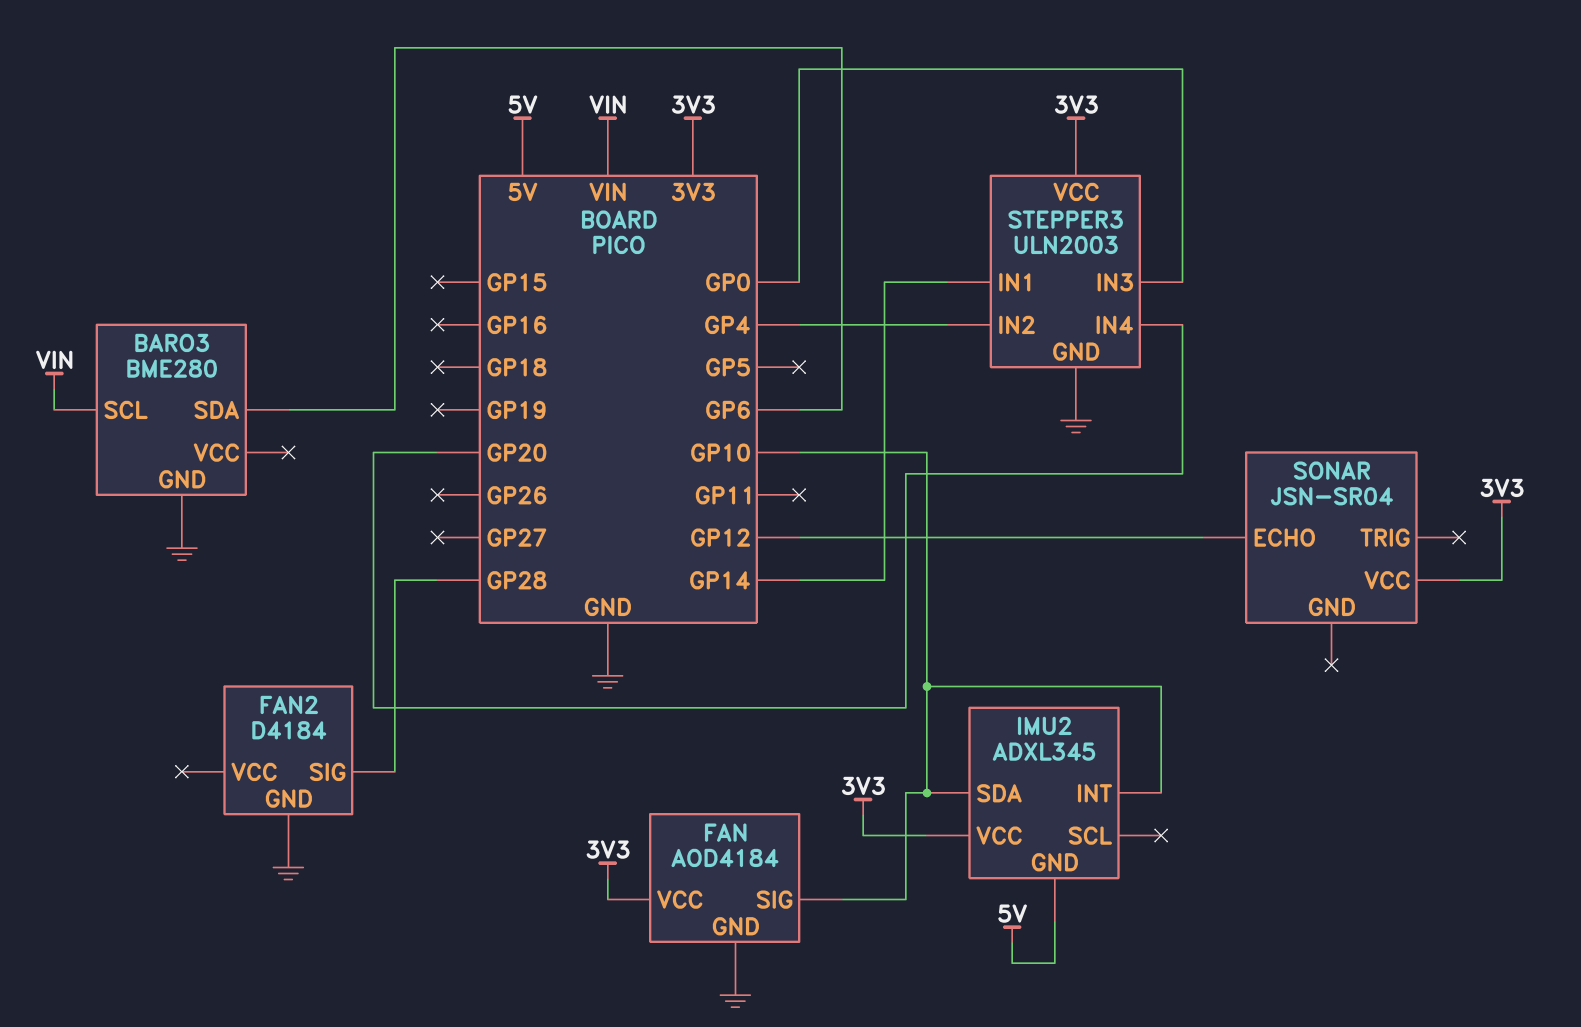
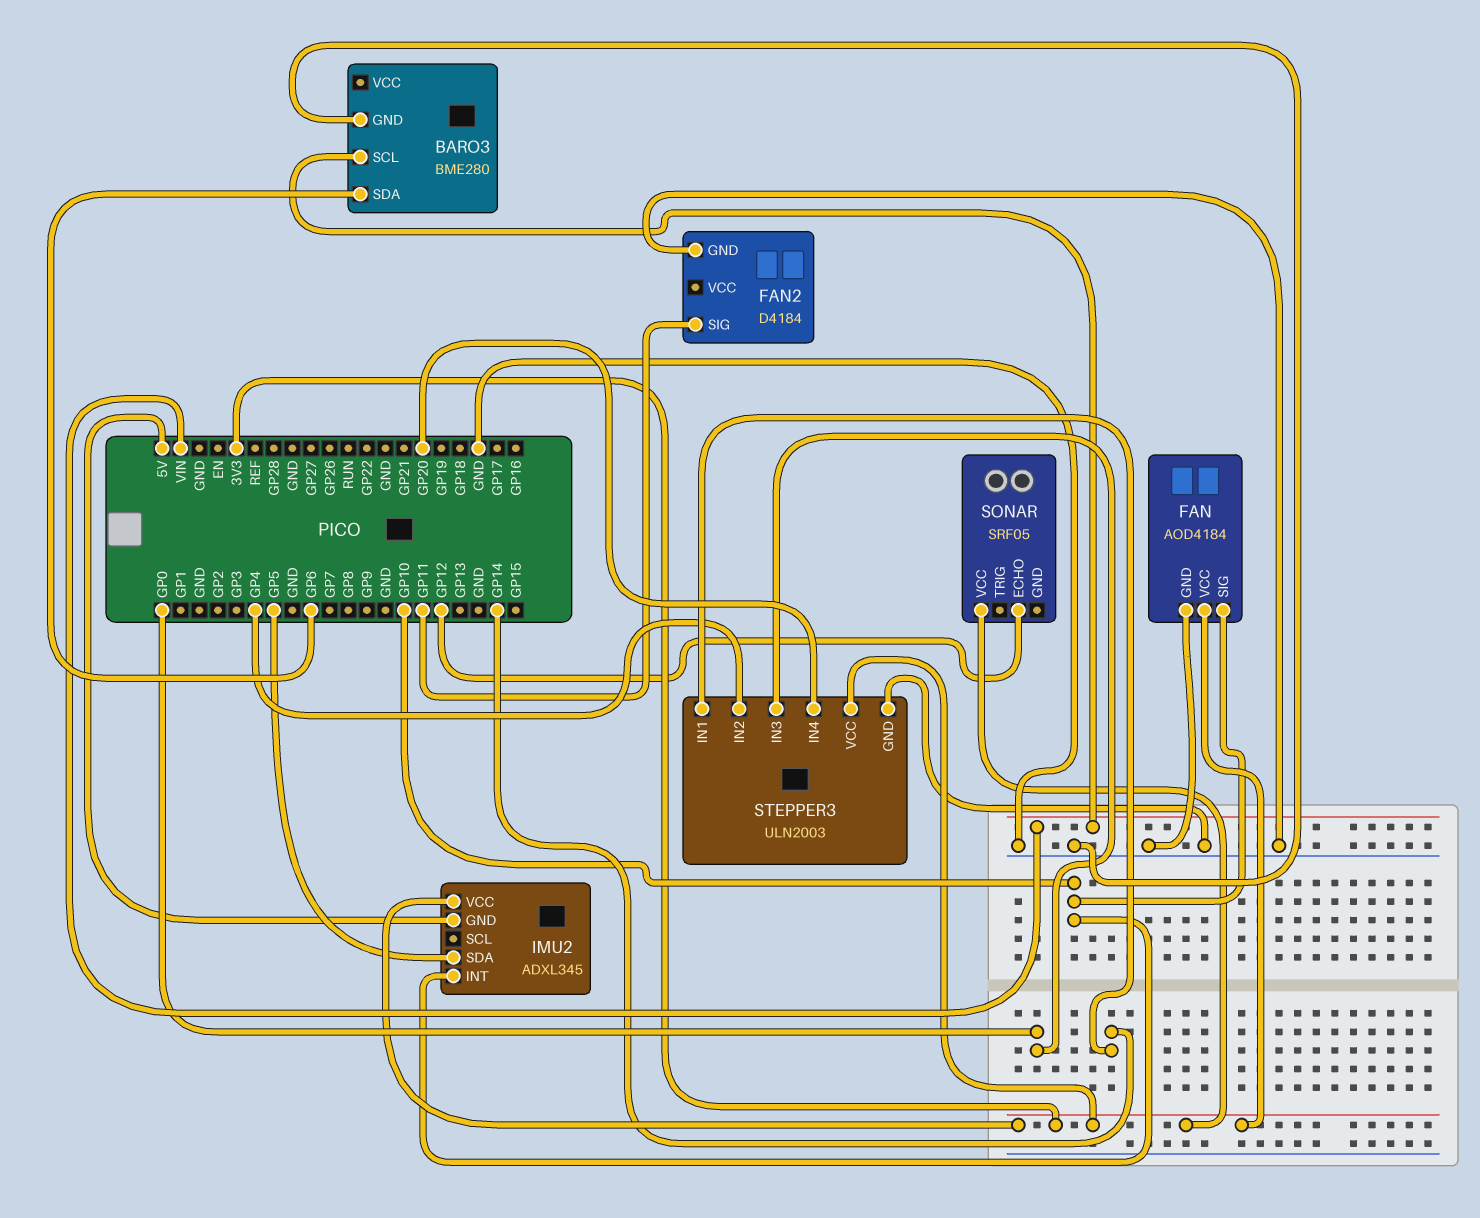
FAN2 pin SIG: GP28 -> GP11
IMU2 pin SDA: GP10 -> GP5
SONAR: JSN-SR04 -> SRF05

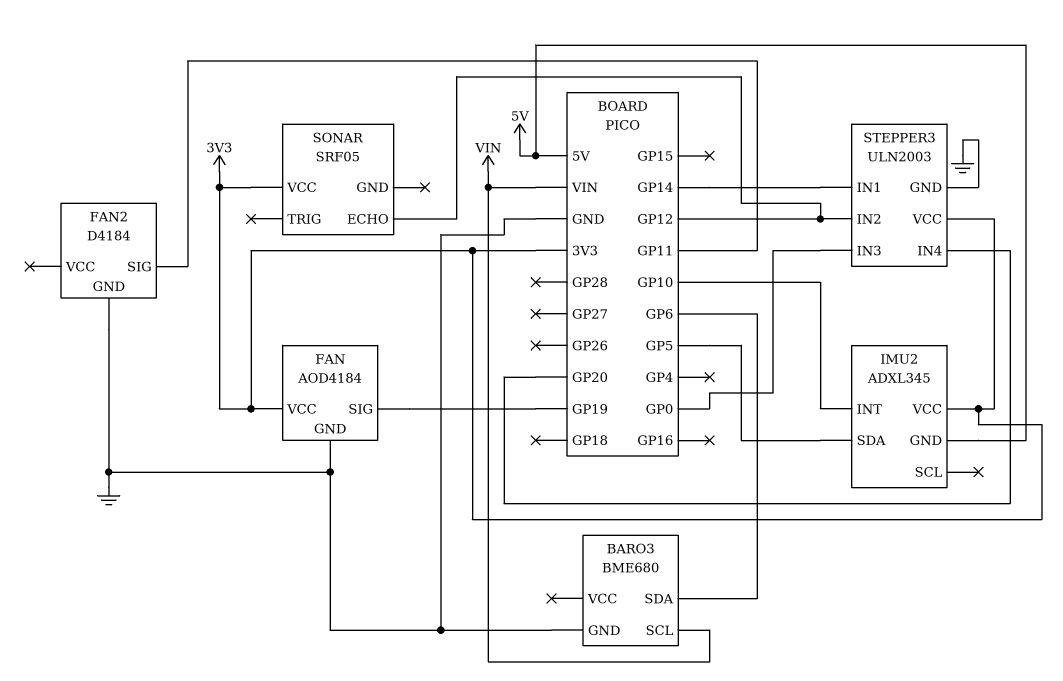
BARO3: BME280 -> BME680
FAN pin SIG: GP10 -> GP19
STEPPER3 pin IN2: GP4 -> GP12

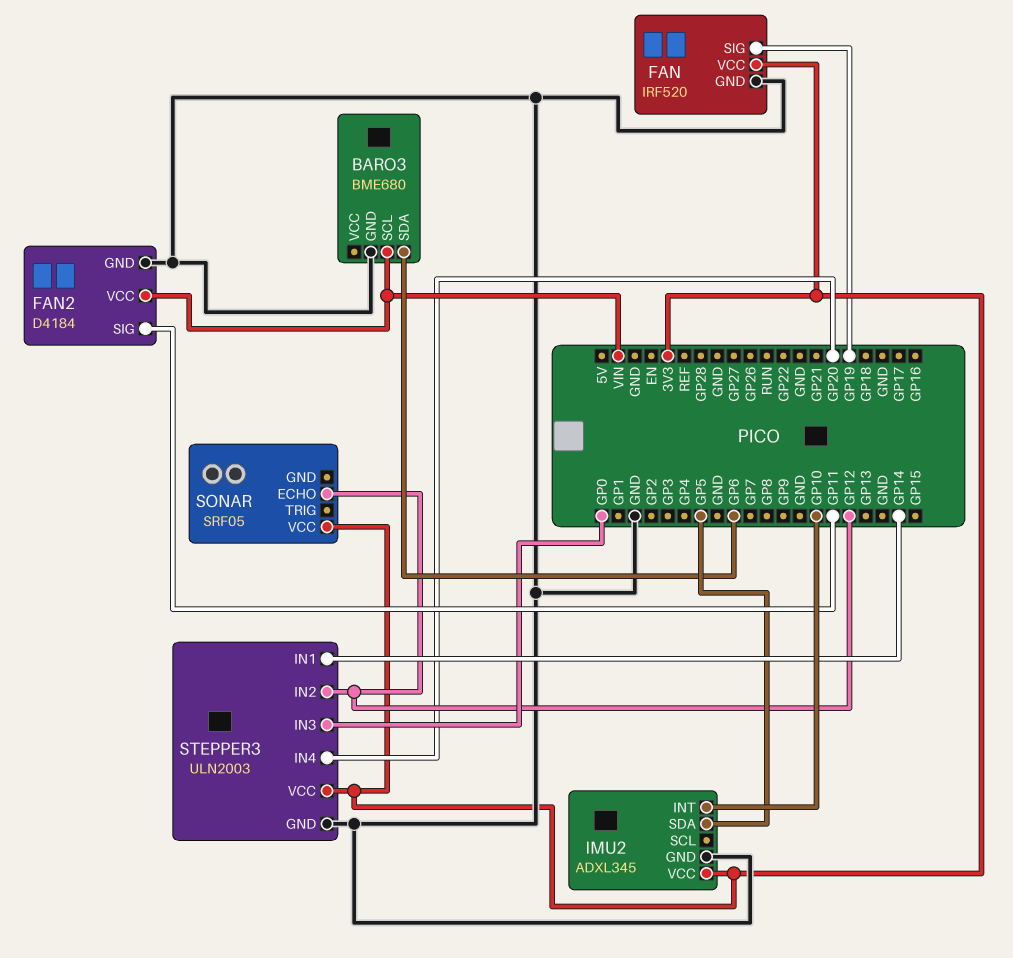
FAN: AOD4184 -> IRF520
FAN2 pin VCC: none -> VIN
IMU2 pin GND: 5V -> GND

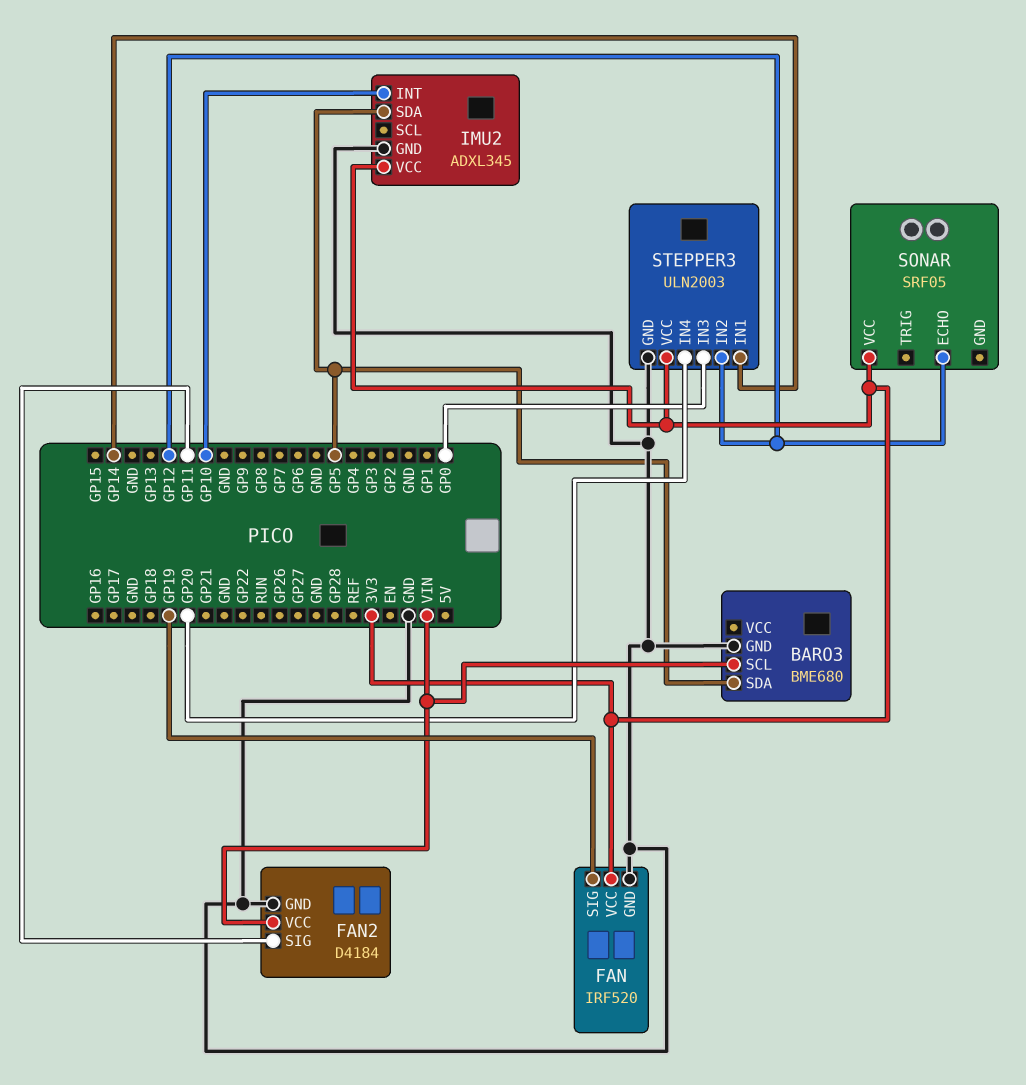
BARO3 pin SDA: GP6 -> GP5

